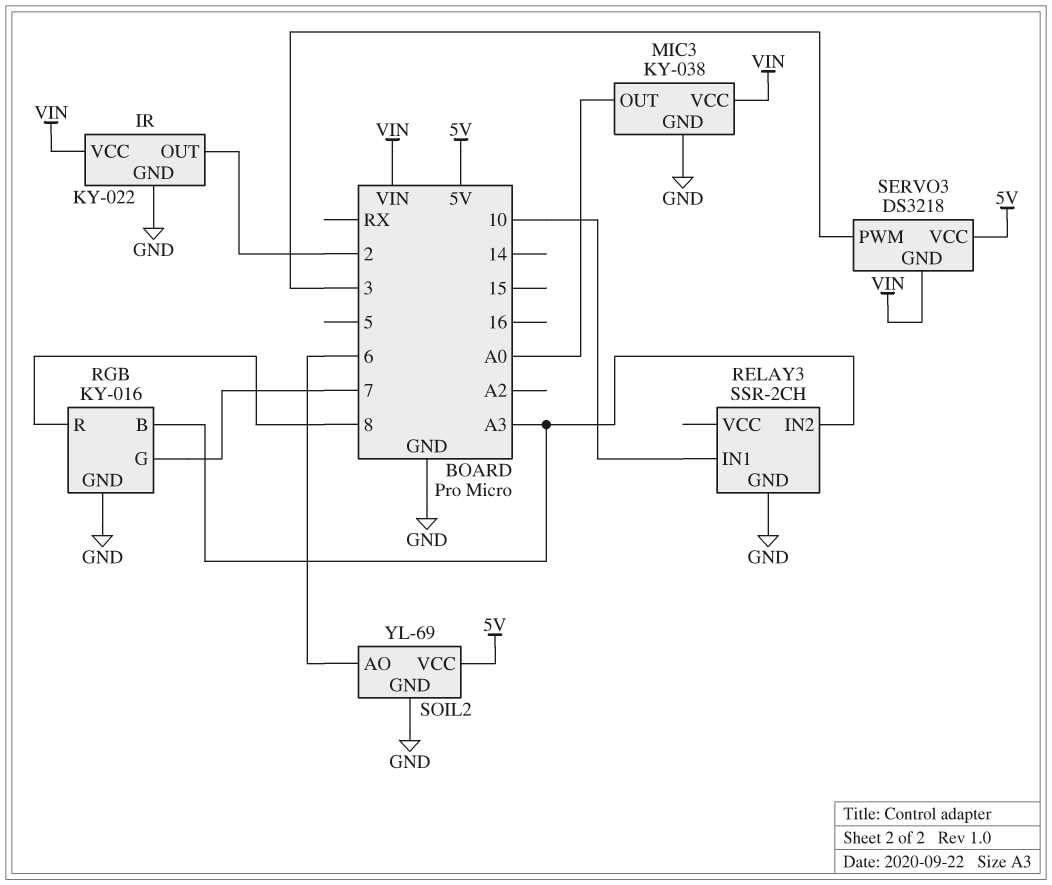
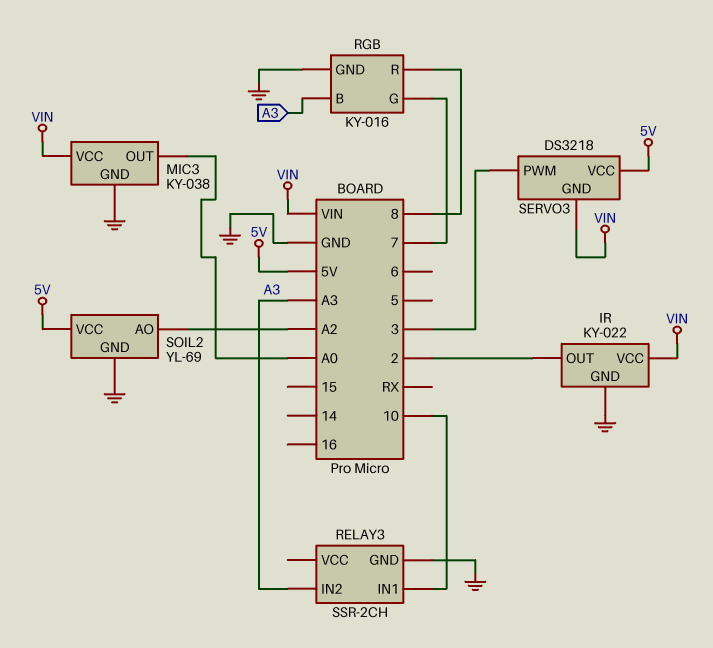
SOIL2 pin AO: 6 -> A2

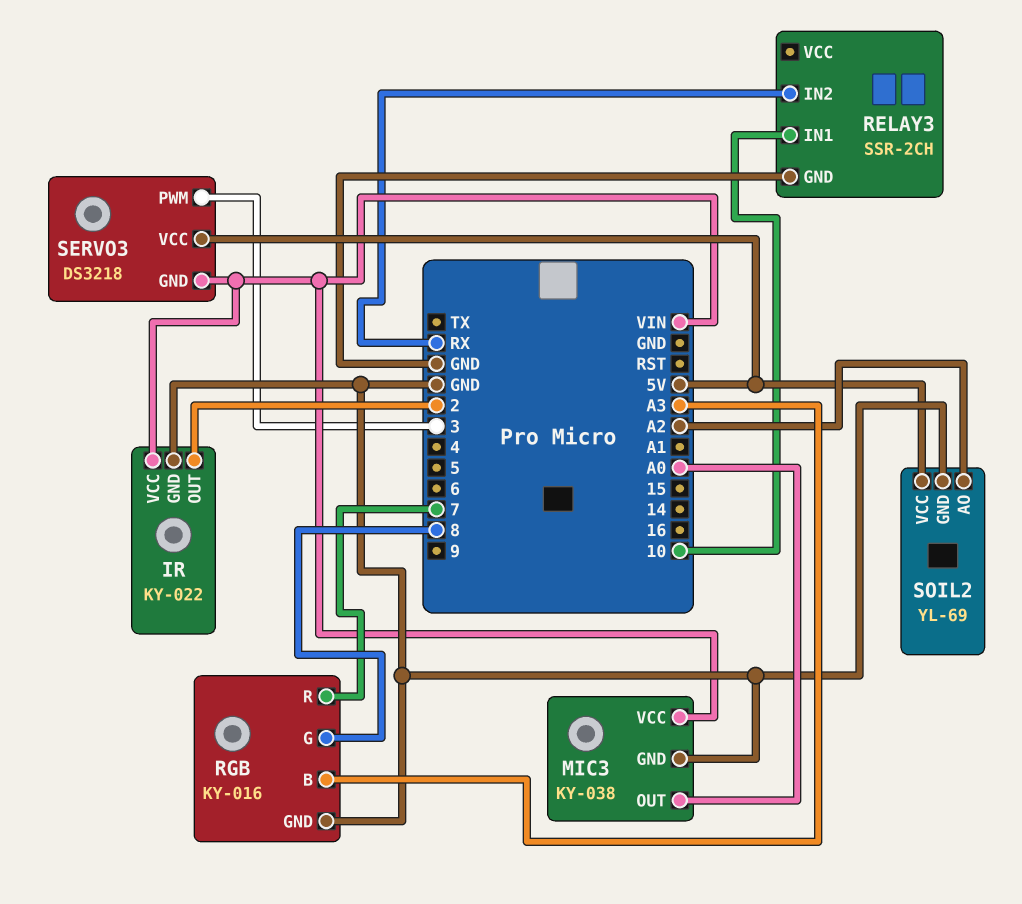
RELAY3 pin IN2: A3 -> RX
RGB pin G: 7 -> 8
RGB pin R: 8 -> 7

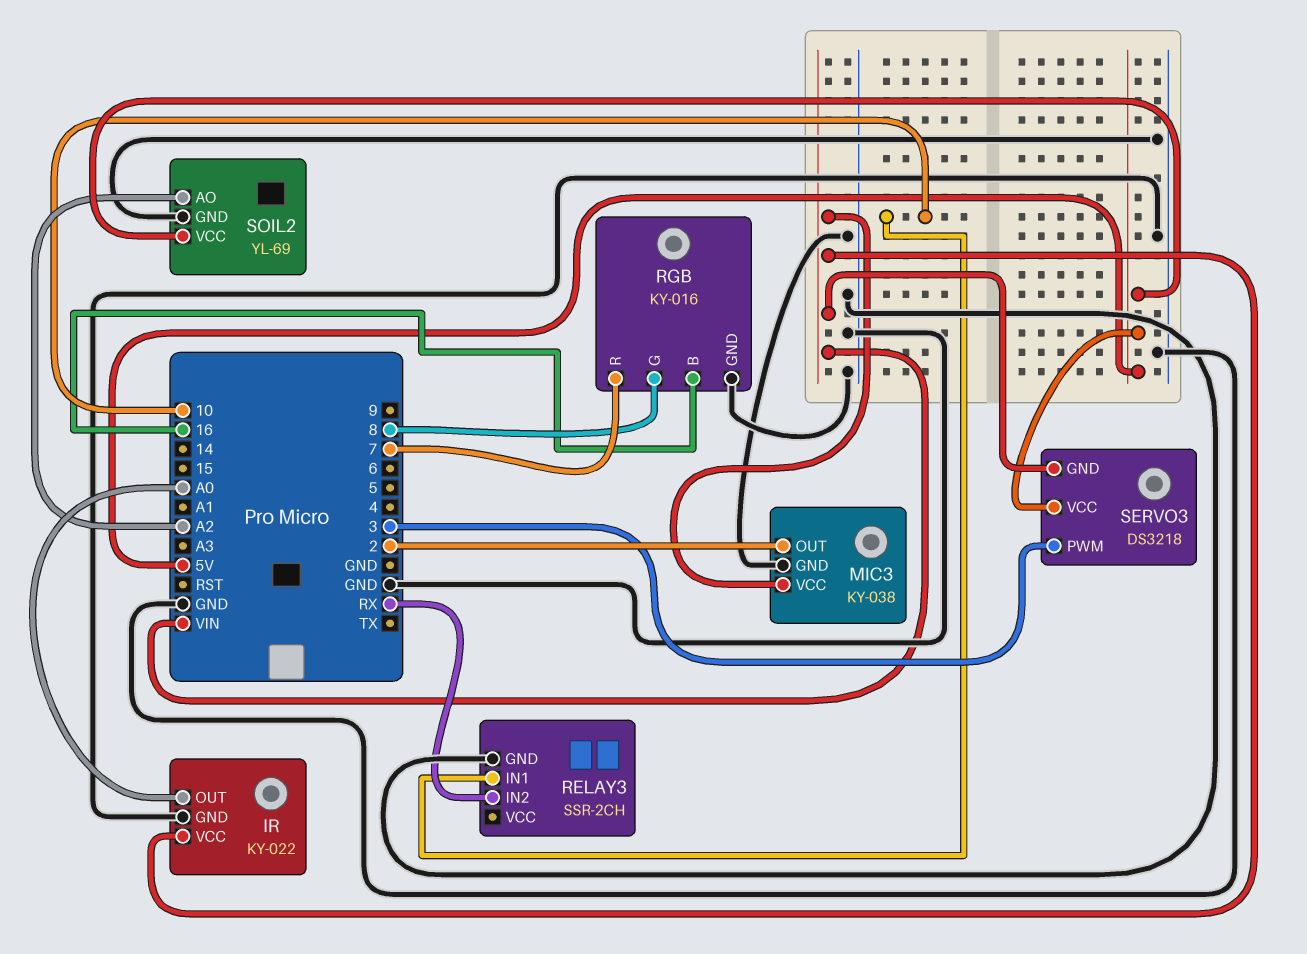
IR pin OUT: 2 -> A0
MIC3 pin OUT: A0 -> 2
RGB pin B: A3 -> 16

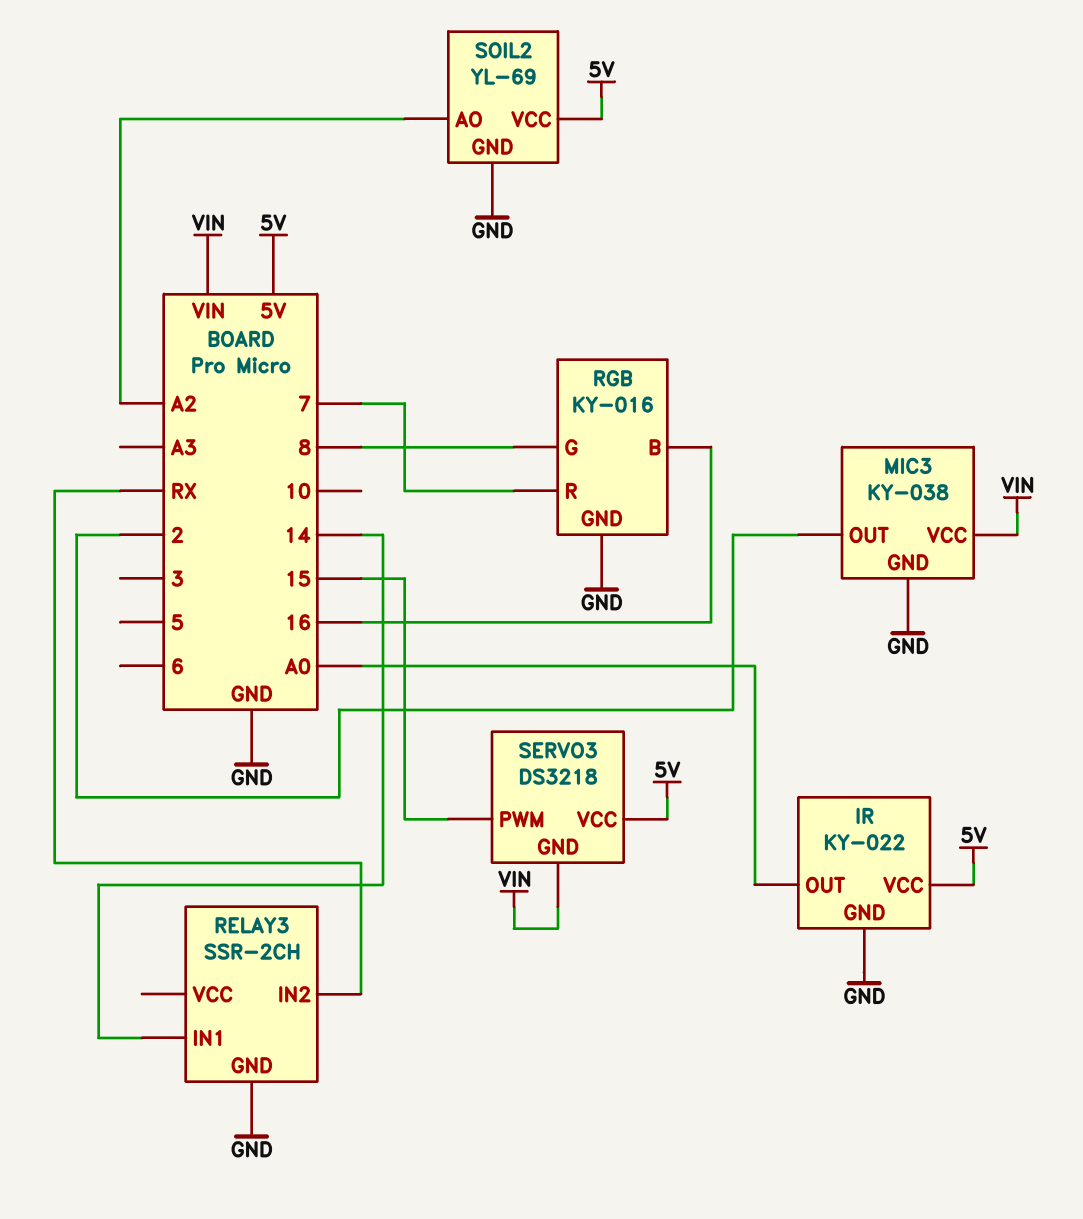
IR pin VCC: VIN -> 5V
RELAY3 pin IN1: 10 -> 14
SERVO3 pin PWM: 3 -> 15

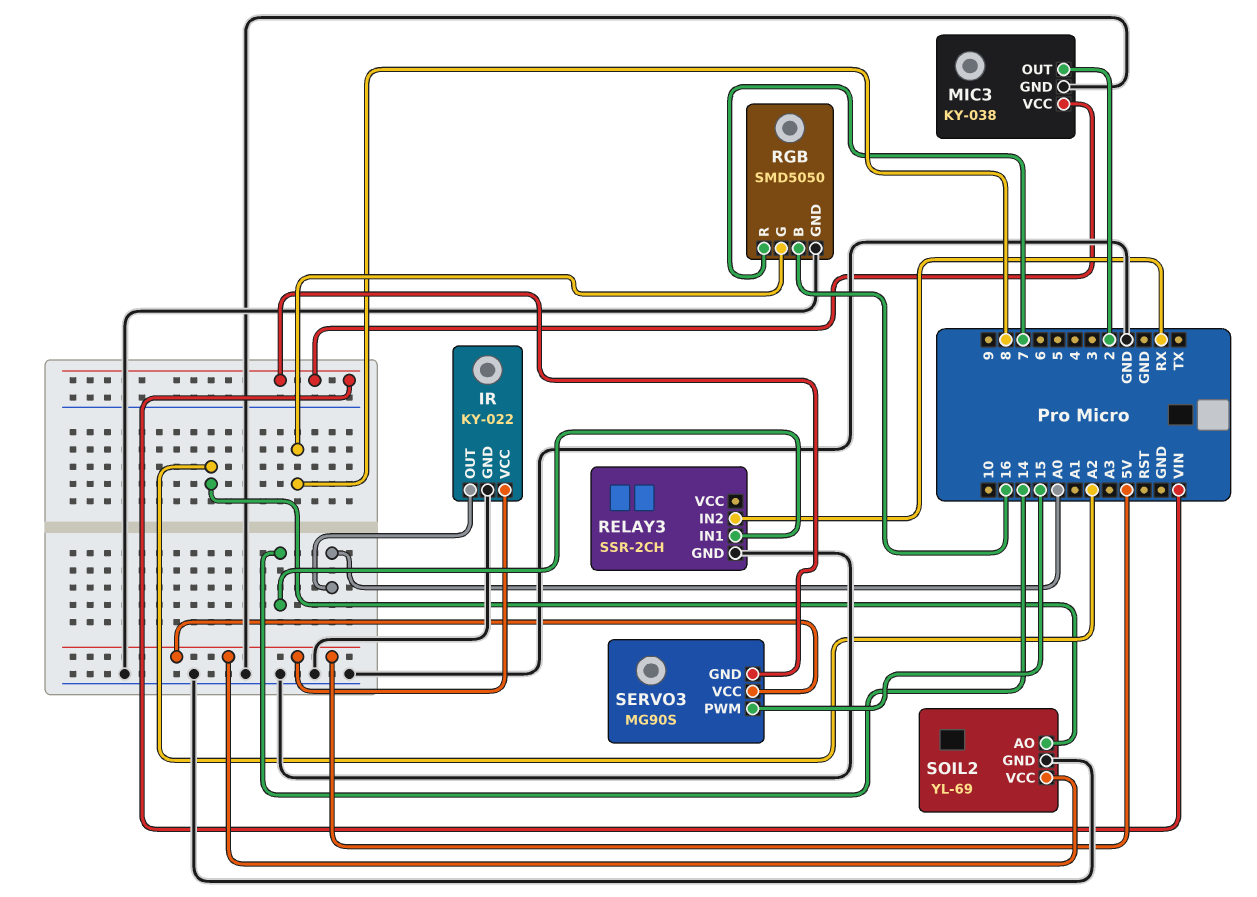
RGB: KY-016 -> SMD5050
SERVO3: DS3218 -> MG90S

